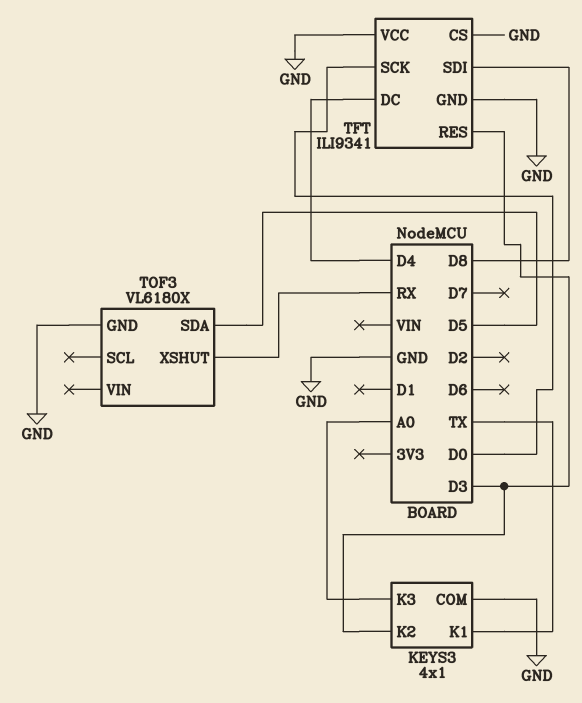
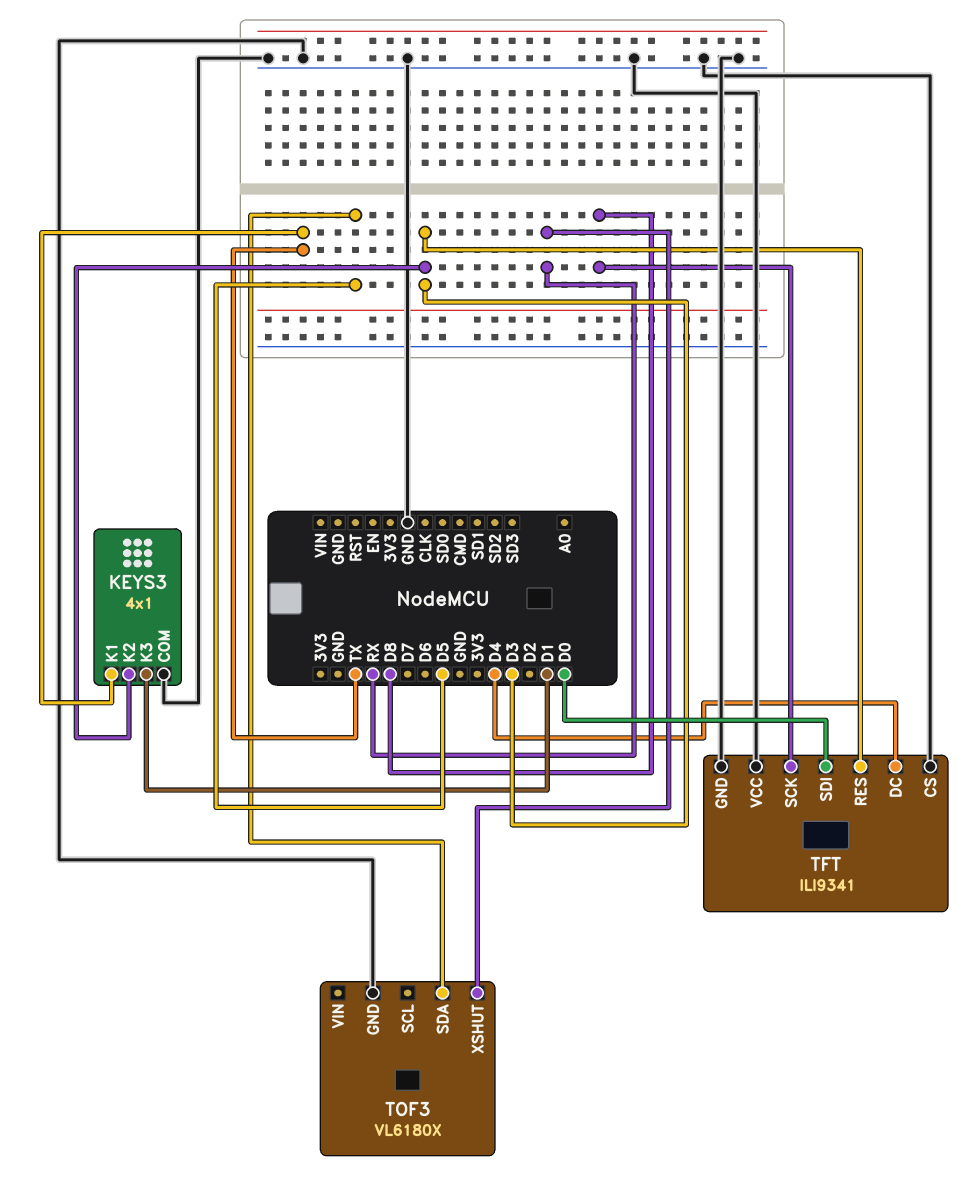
KEYS3 pin K3: A0 -> D1
TFT pin SCK: D0 -> D8
TFT pin SDI: D8 -> D0

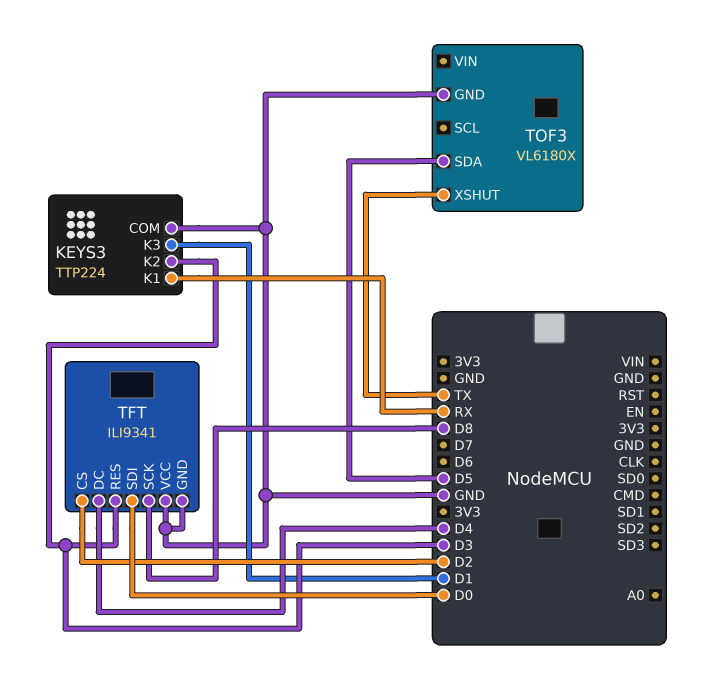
KEYS3: 4x1 -> TTP224
KEYS3 pin K1: TX -> RX
TFT pin CS: GND -> D2
TOF3 pin XSHUT: RX -> TX

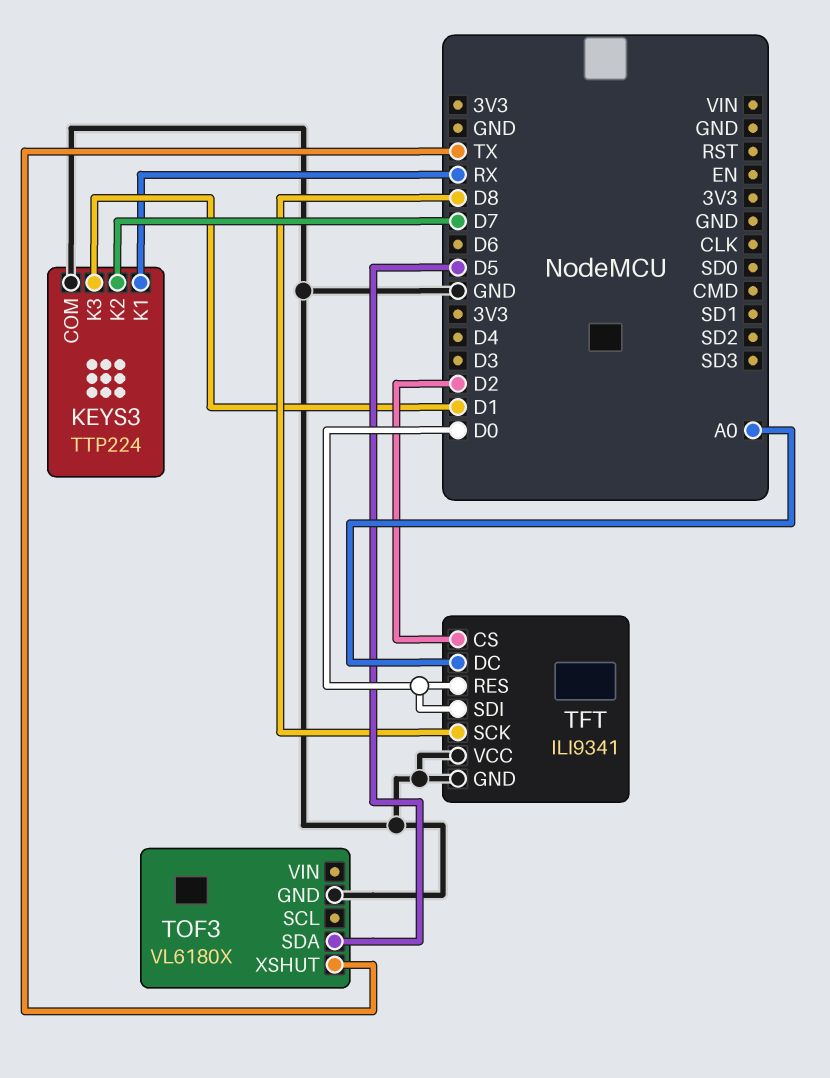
KEYS3 pin K2: D3 -> D7
TFT pin DC: D4 -> A0
TFT pin RES: D3 -> D0

